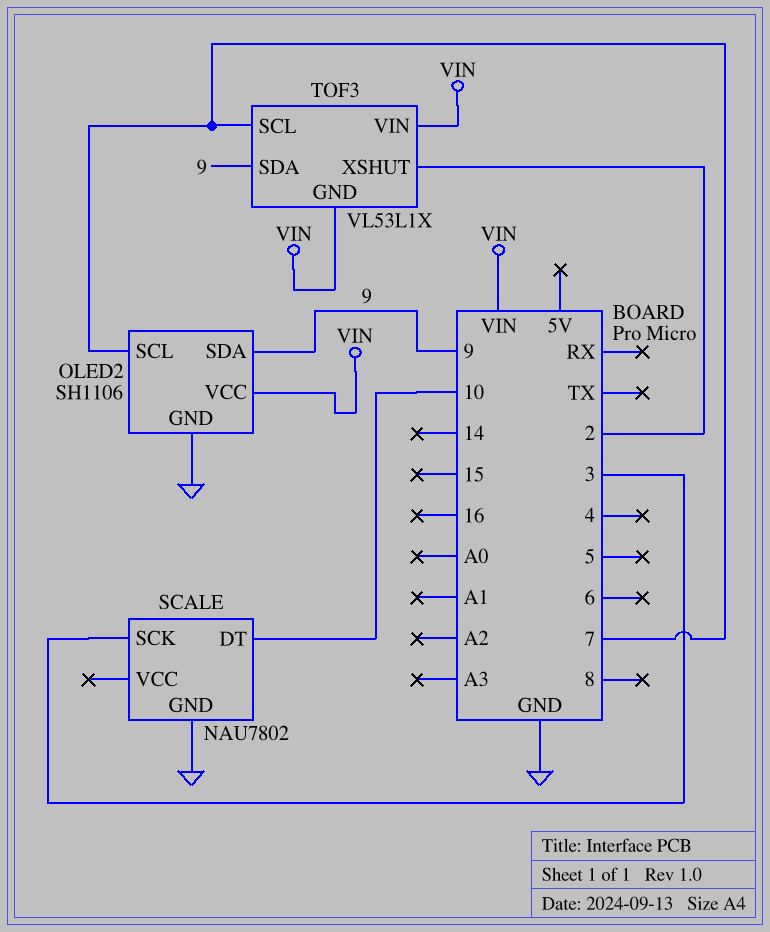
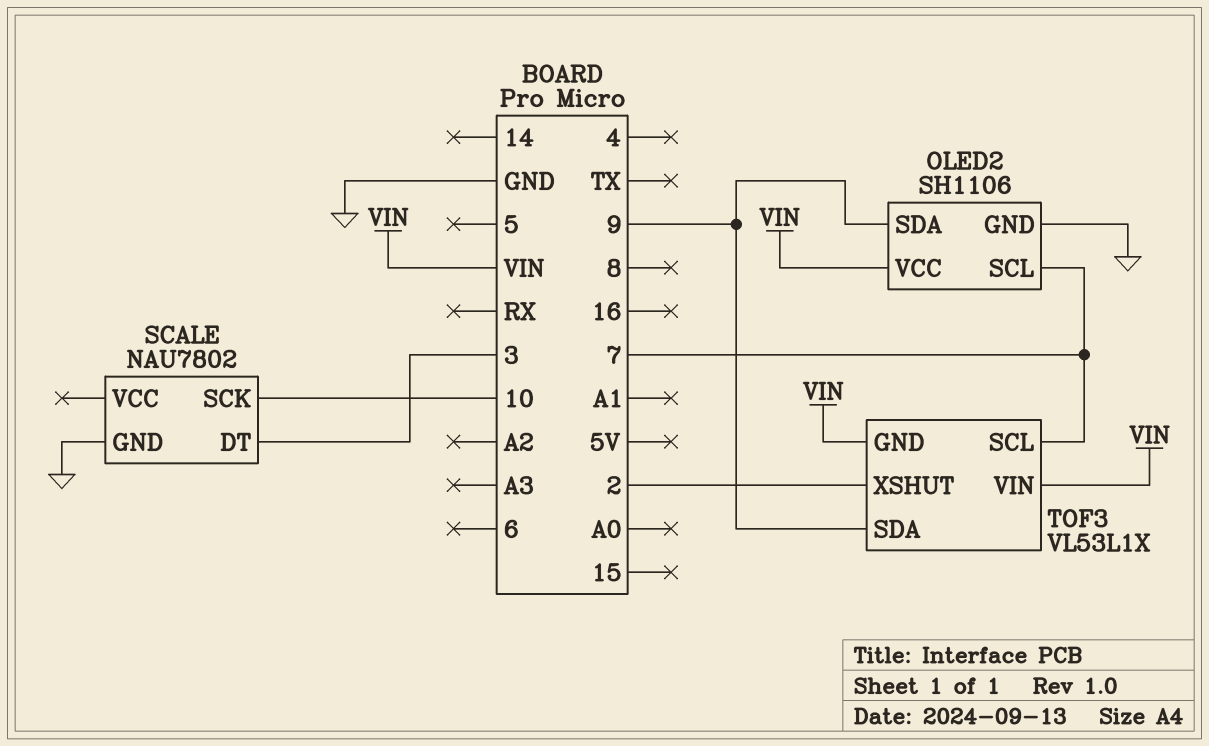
SCALE pin DT: 10 -> 3
SCALE pin SCK: 3 -> 10

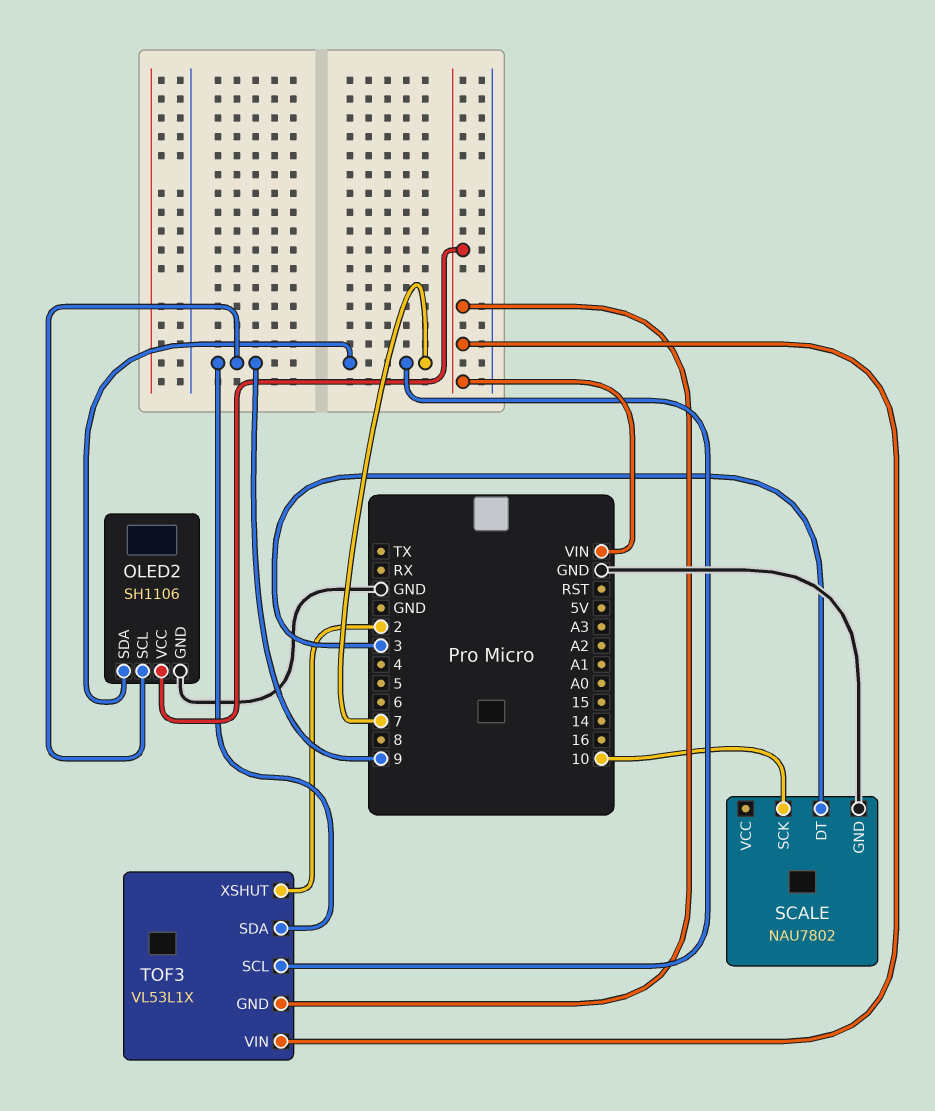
OLED2 pin SCL: 7 -> 9
OLED2 pin SDA: 9 -> 7

